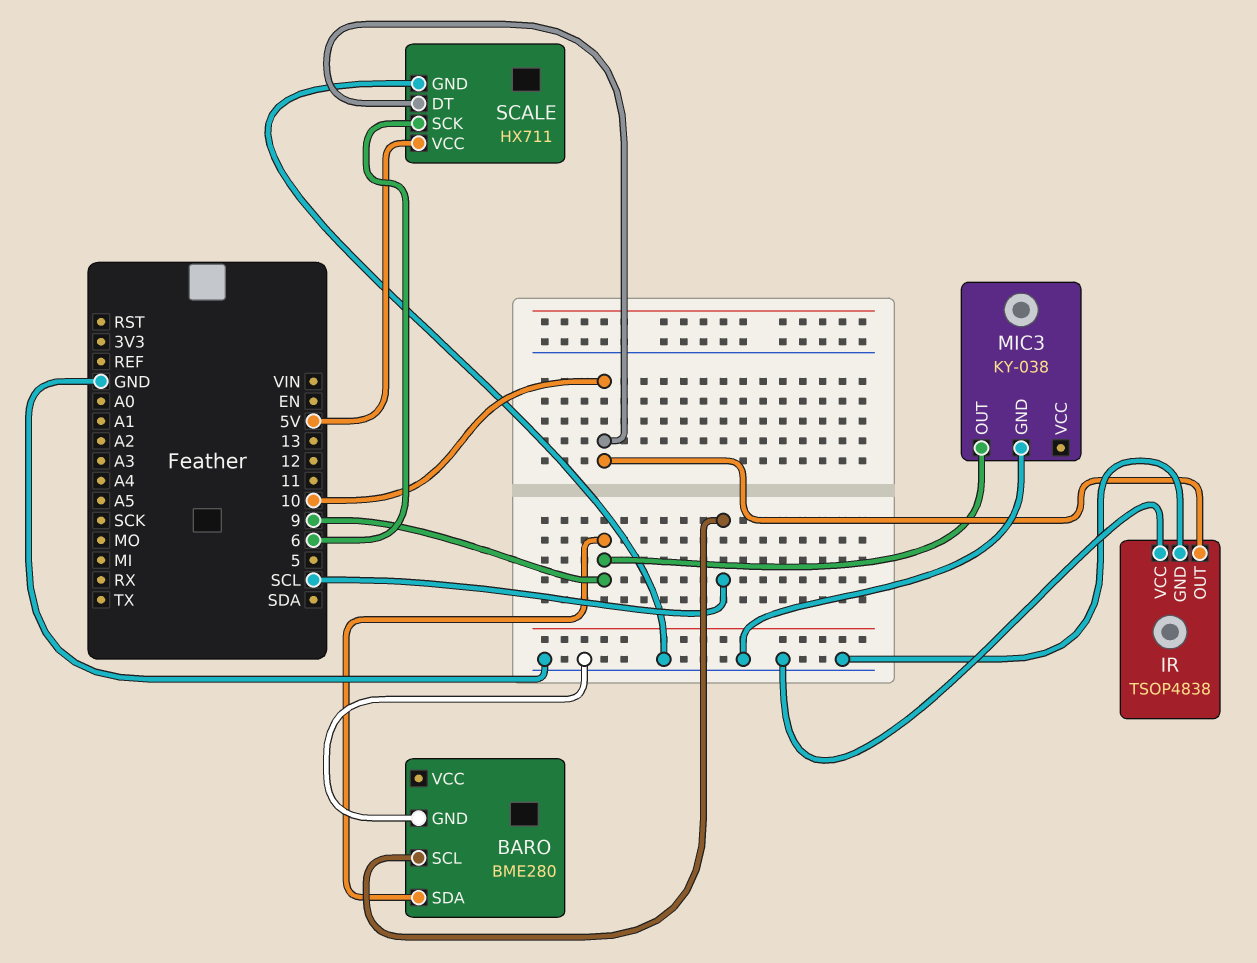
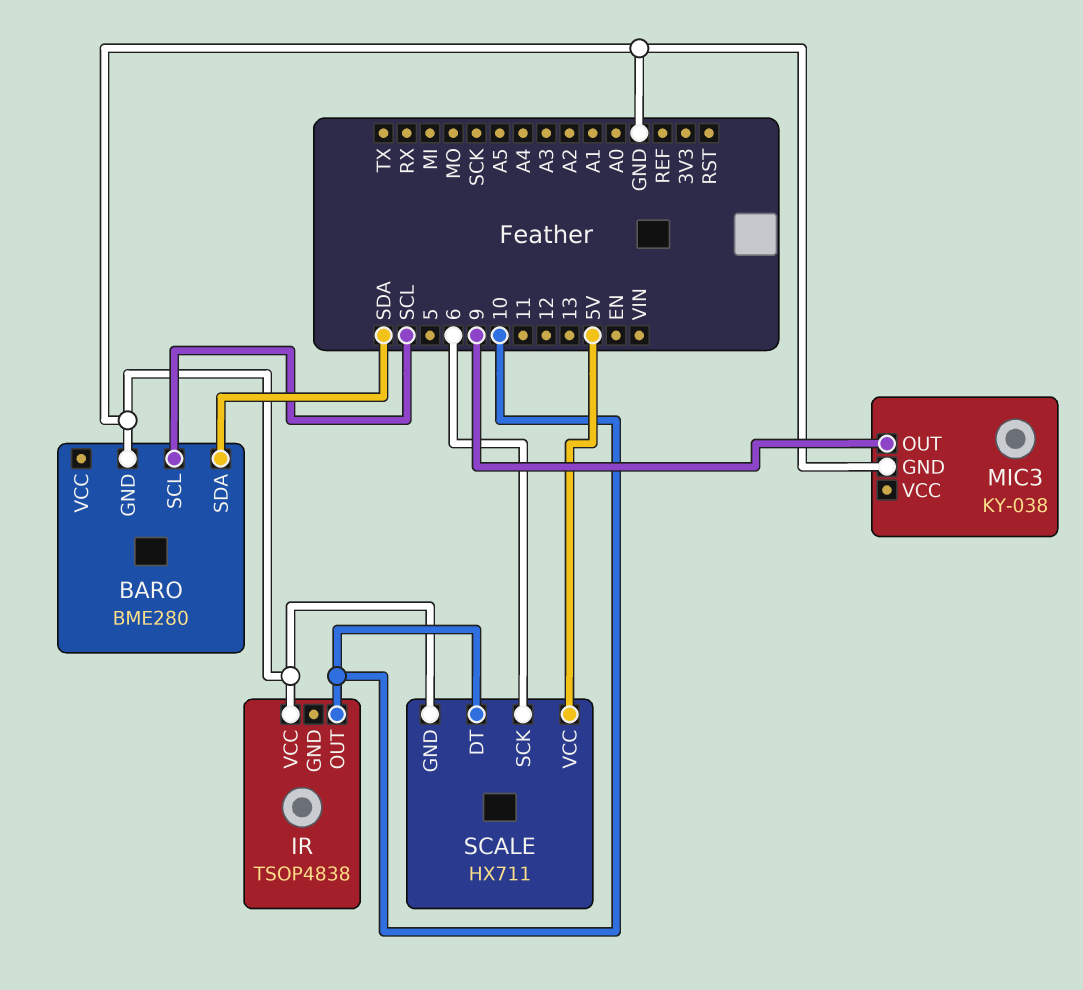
BARO pin SDA: 9 -> SDA
IR pin GND: GND -> none

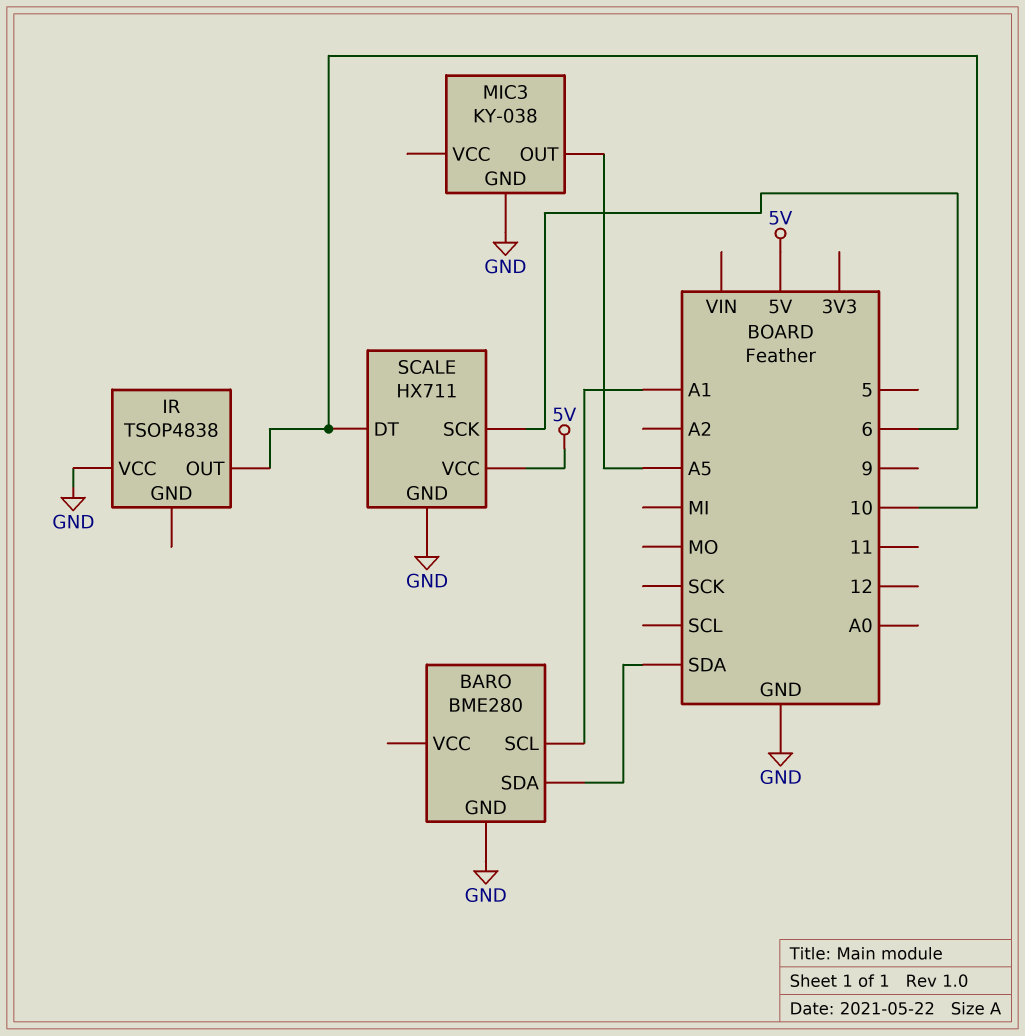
BARO pin SCL: SCL -> A1
MIC3 pin OUT: 9 -> A5

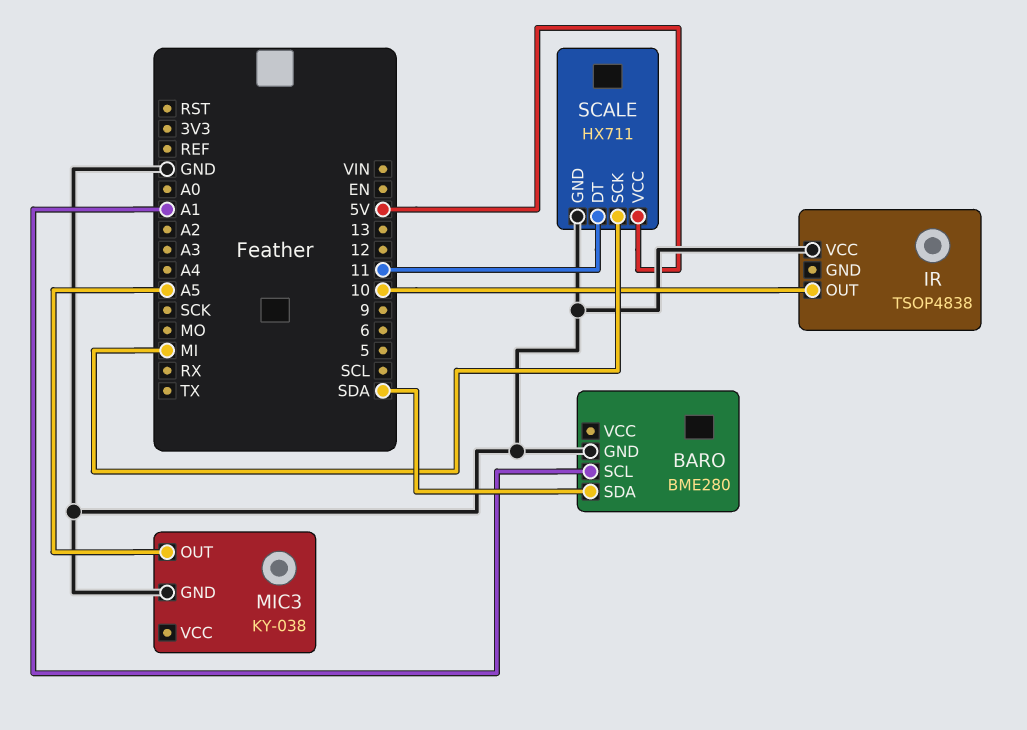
SCALE pin DT: 10 -> 11
SCALE pin SCK: 6 -> MI

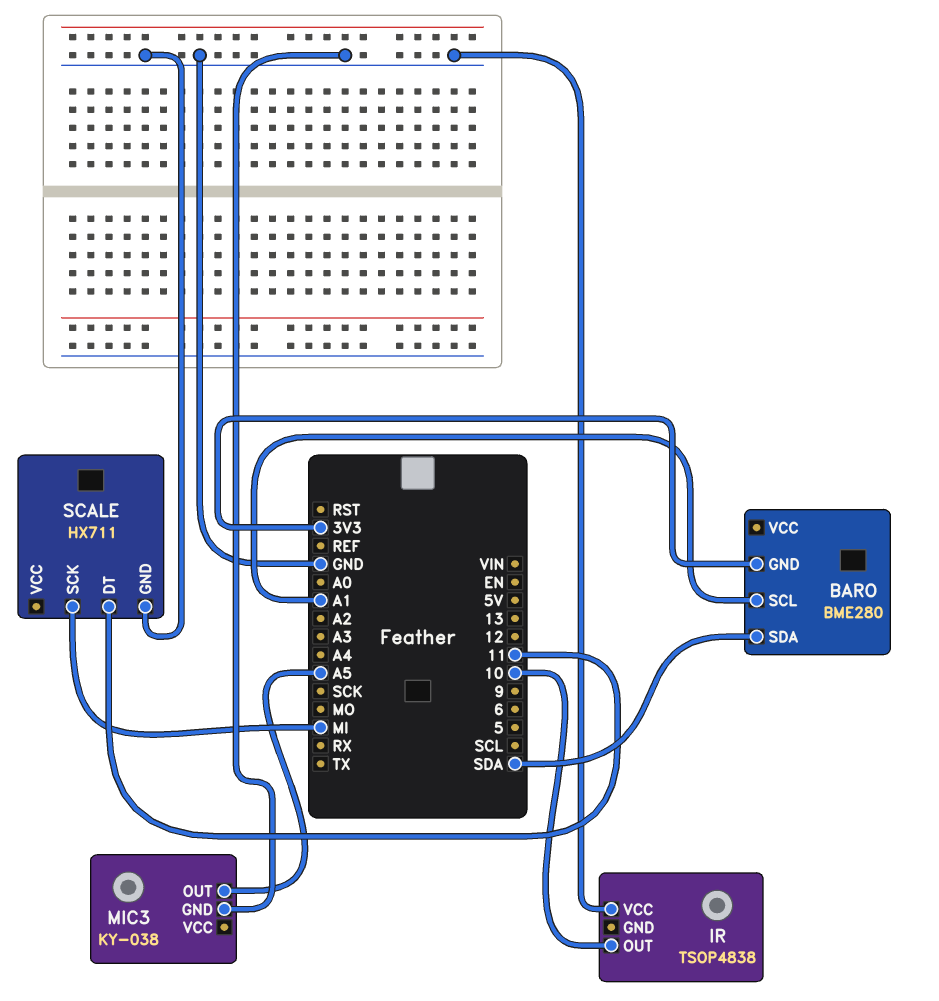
BARO pin GND: GND -> 3V3
SCALE pin VCC: 5V -> none

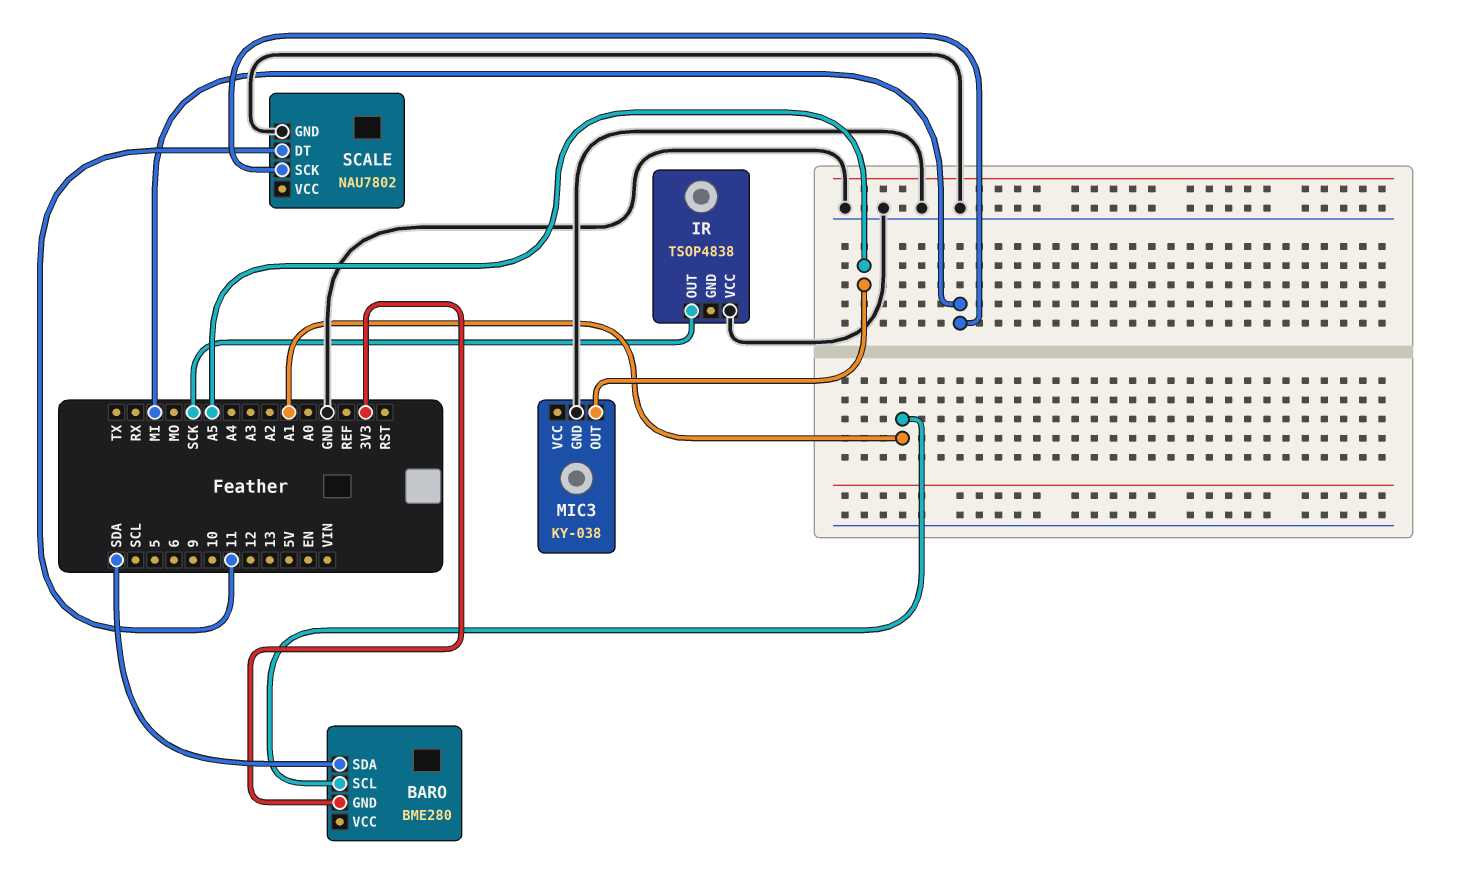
IR pin OUT: 10 -> SCK
SCALE: HX711 -> NAU7802

